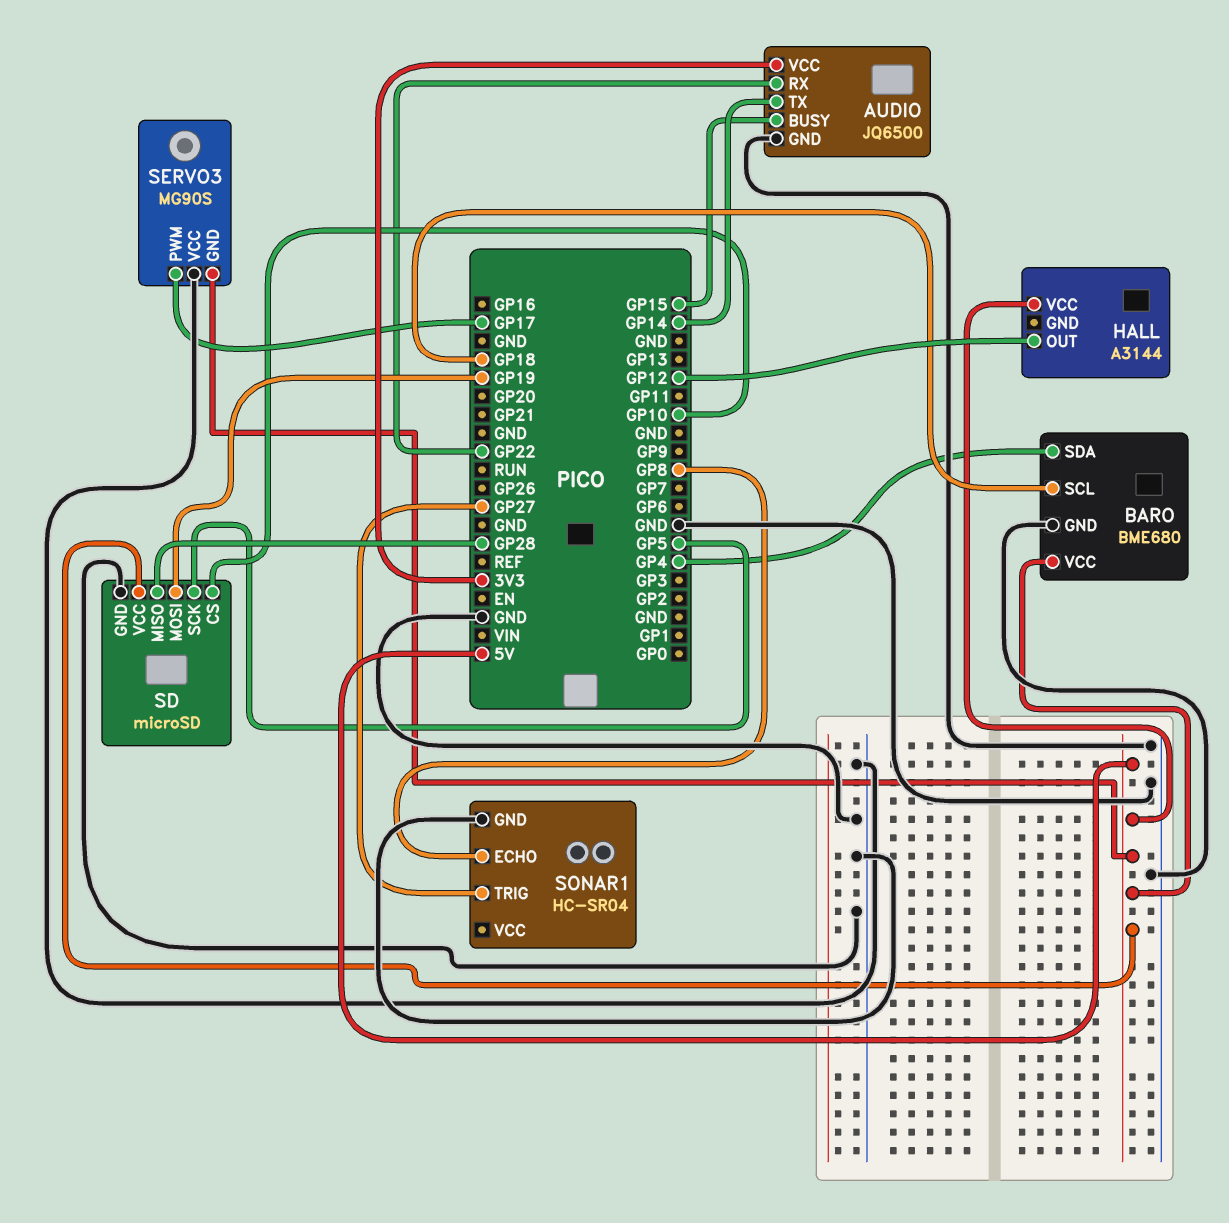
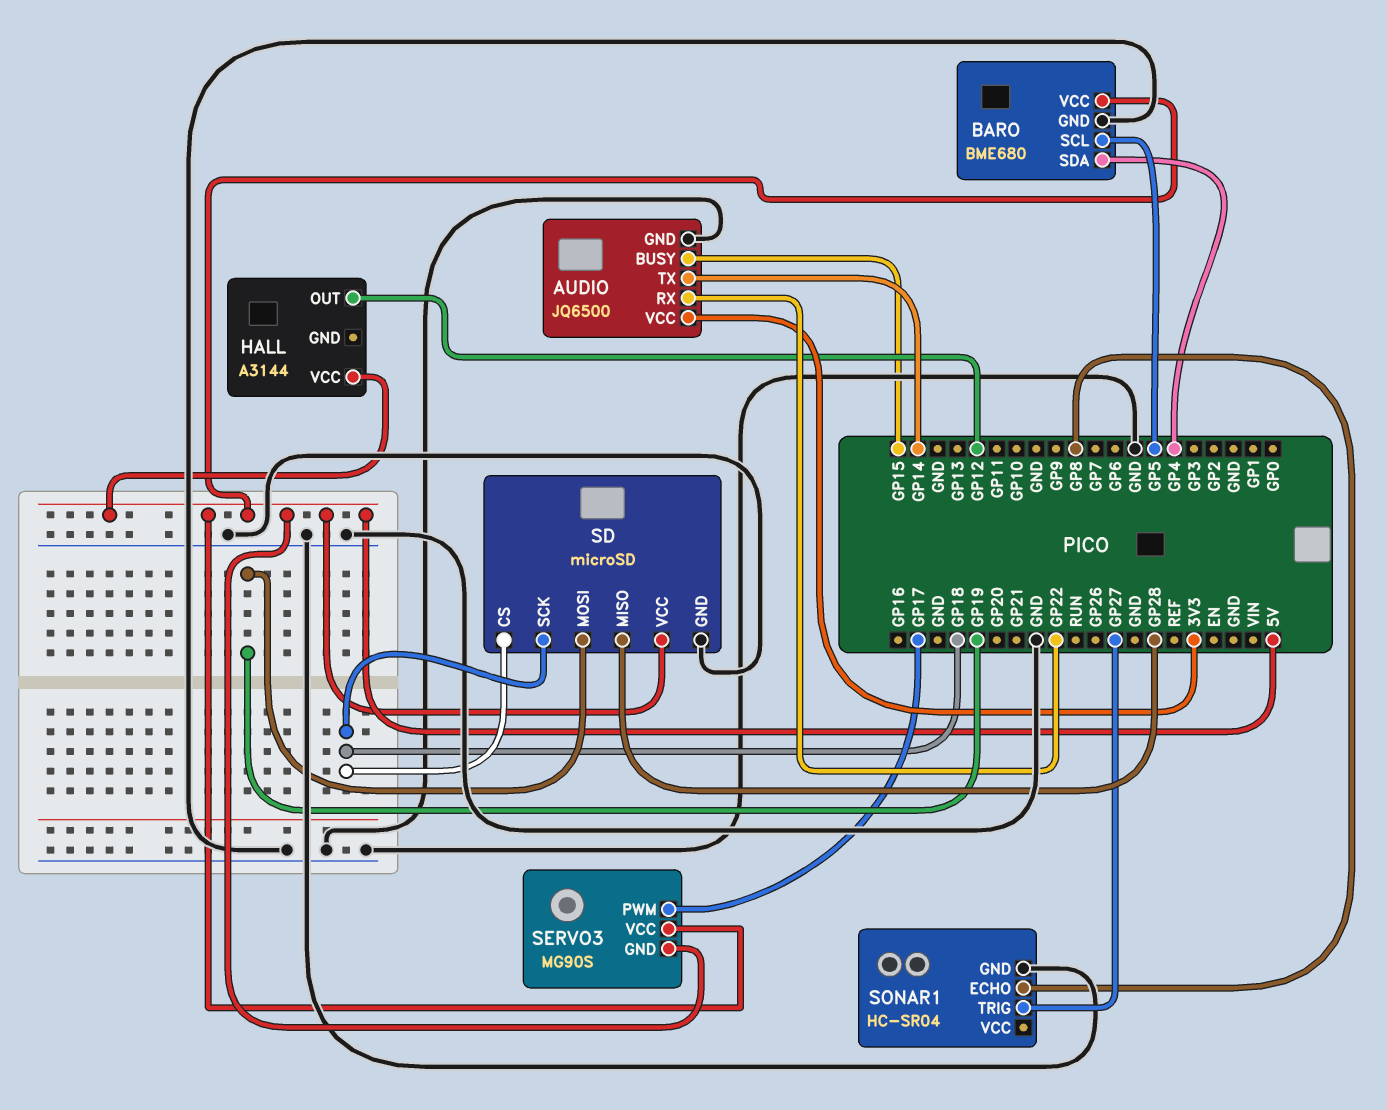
BARO pin SCL: GP18 -> GP5
SD pin CS: GP10 -> GP18
SD pin SCK: GP5 -> GP18
SERVO3 pin VCC: GND -> 5V

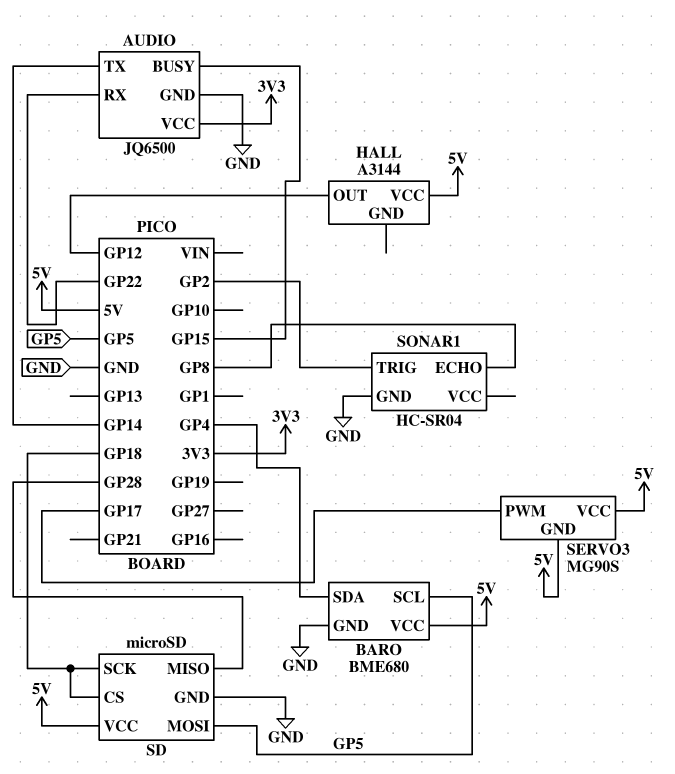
SD pin MOSI: GP19 -> GP5
SONAR1 pin TRIG: GP27 -> GP2

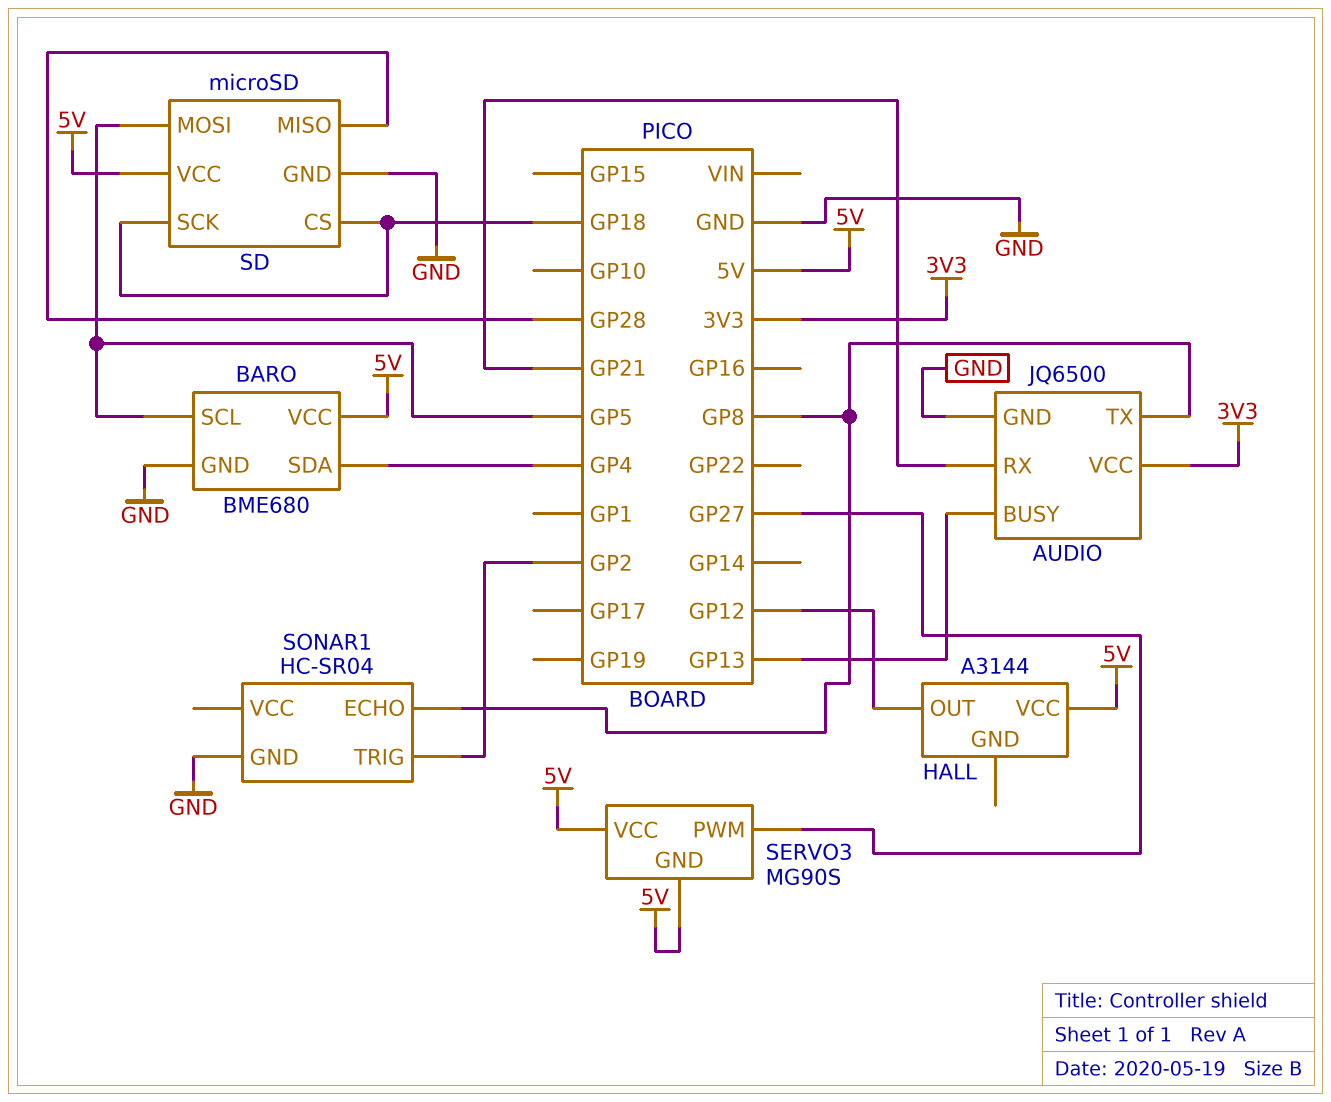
AUDIO pin BUSY: GP15 -> GP13
AUDIO pin RX: GP22 -> GP21
AUDIO pin TX: GP14 -> GP8
SERVO3 pin PWM: GP17 -> GP27

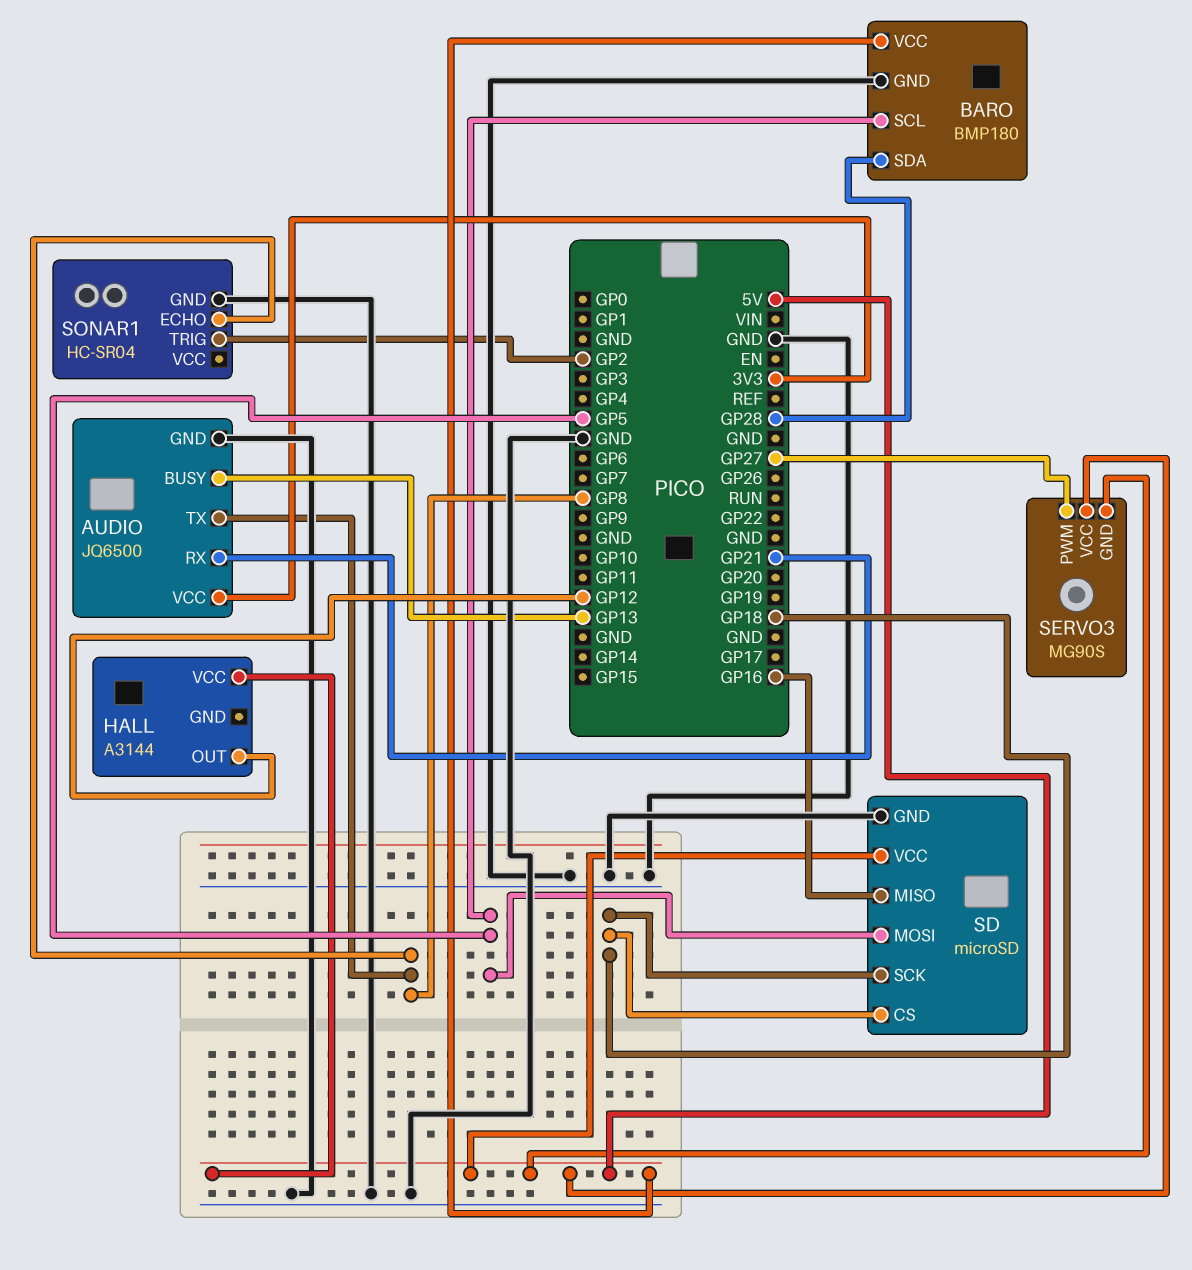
BARO: BME680 -> BMP180
BARO pin SDA: GP4 -> GP28
SD pin MISO: GP28 -> GP16

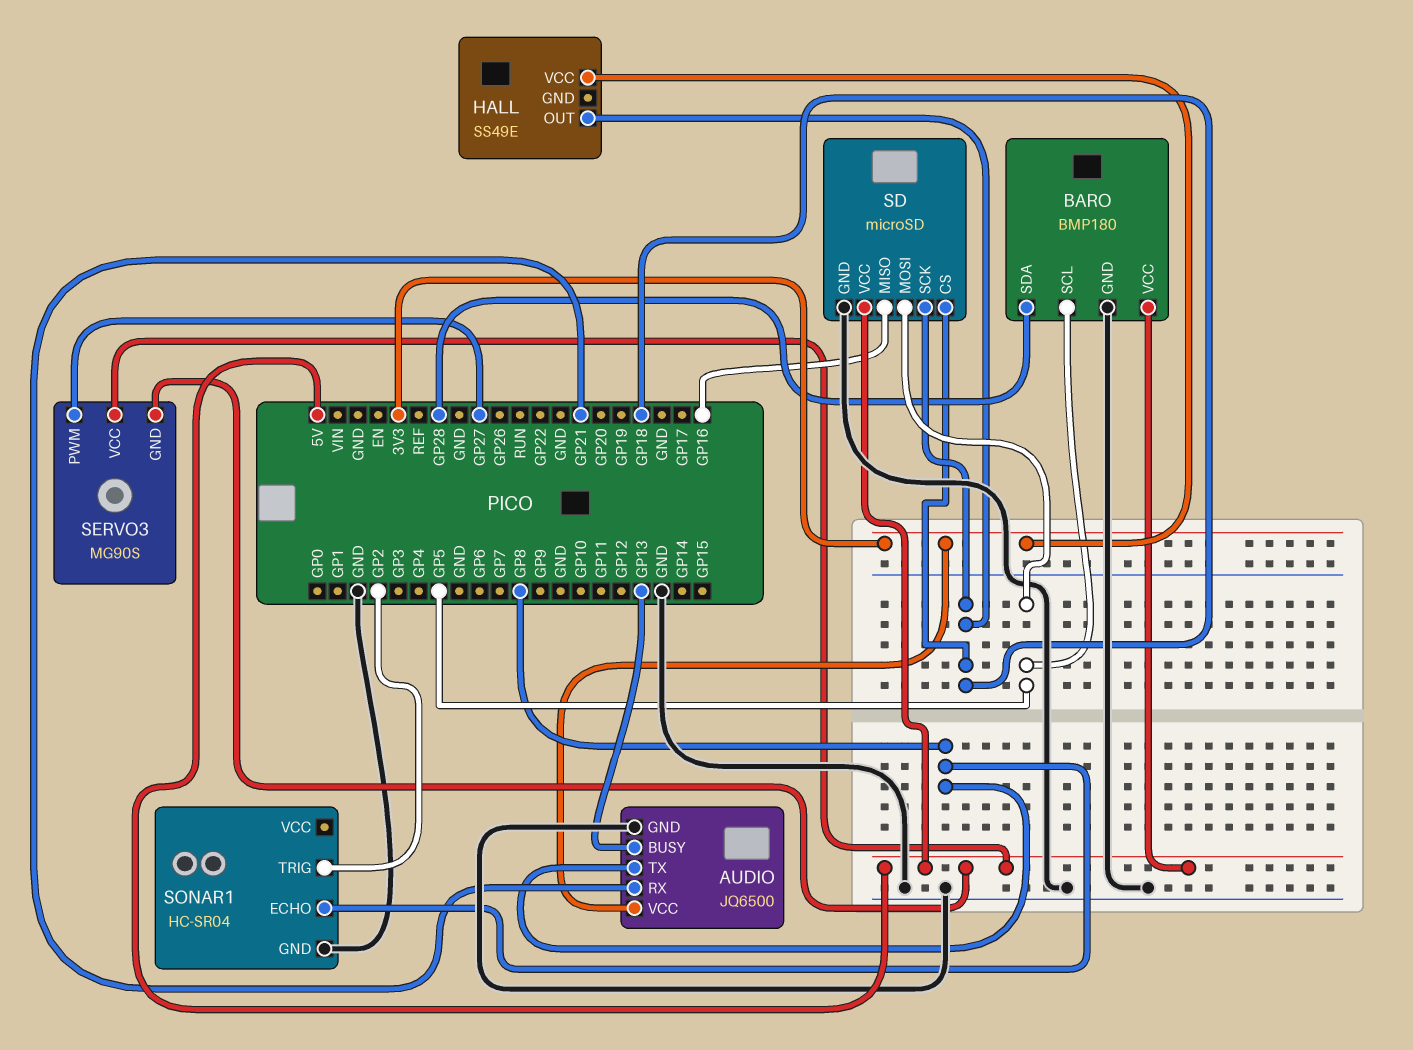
HALL: A3144 -> SS49E
HALL pin OUT: GP12 -> GP18
HALL pin VCC: 5V -> 3V3

